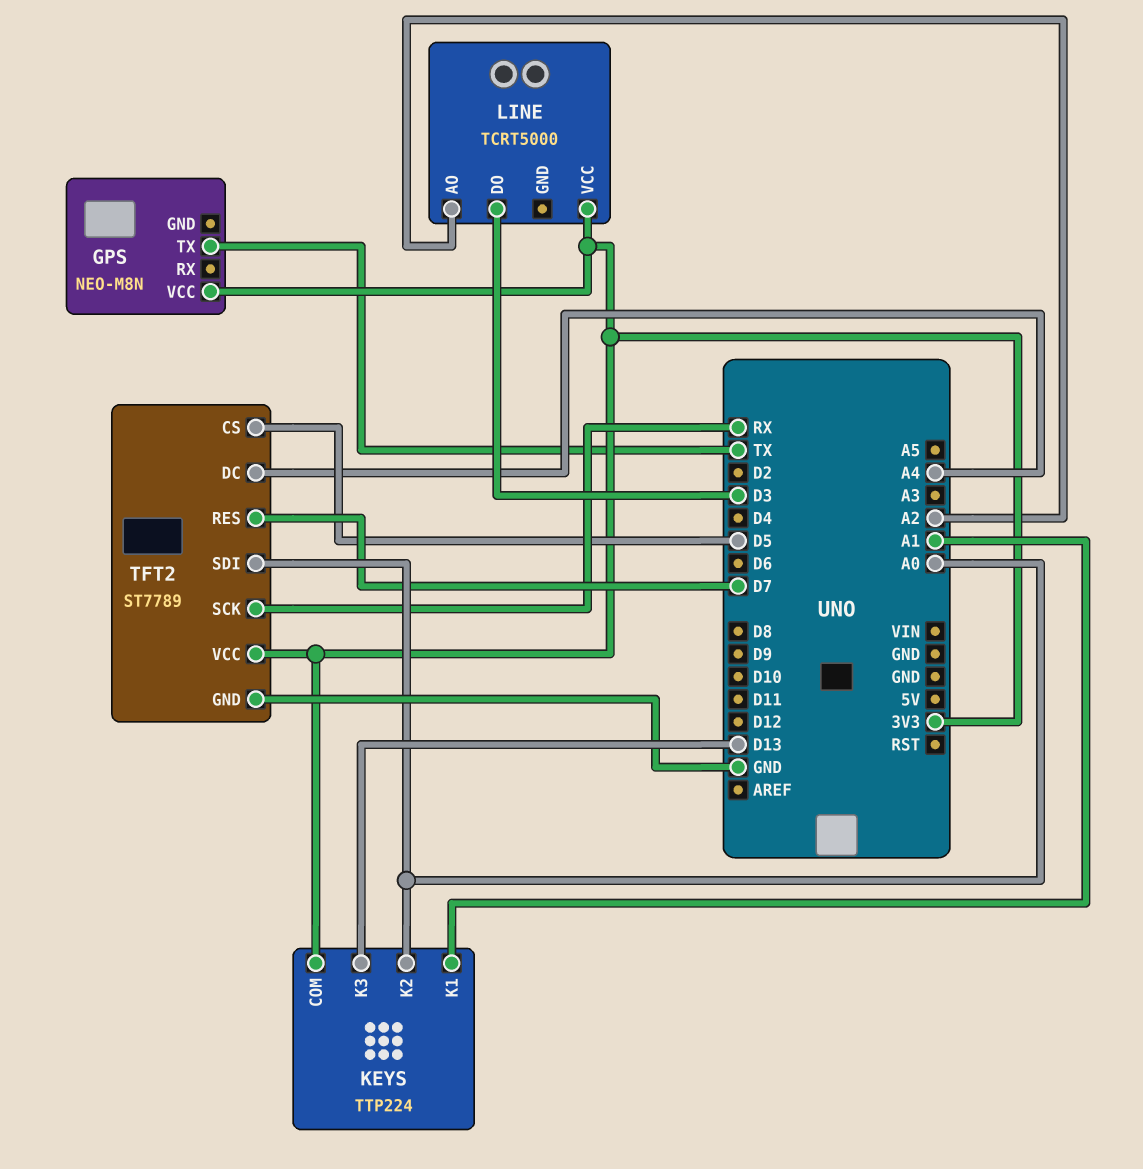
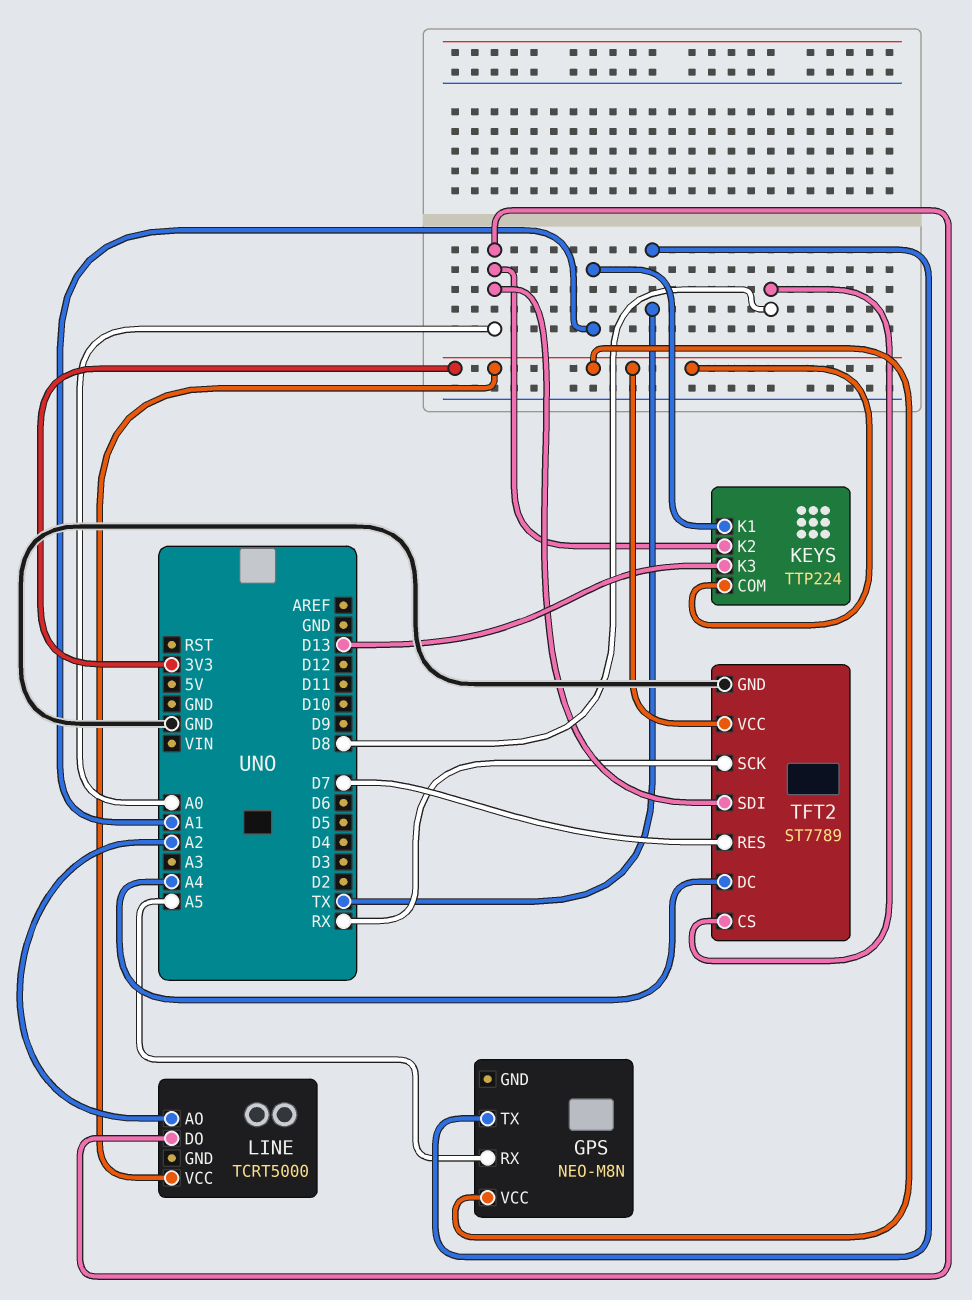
GPS pin RX: none -> A5
LINE pin DO: D3 -> A0
TFT2 pin CS: D5 -> D8

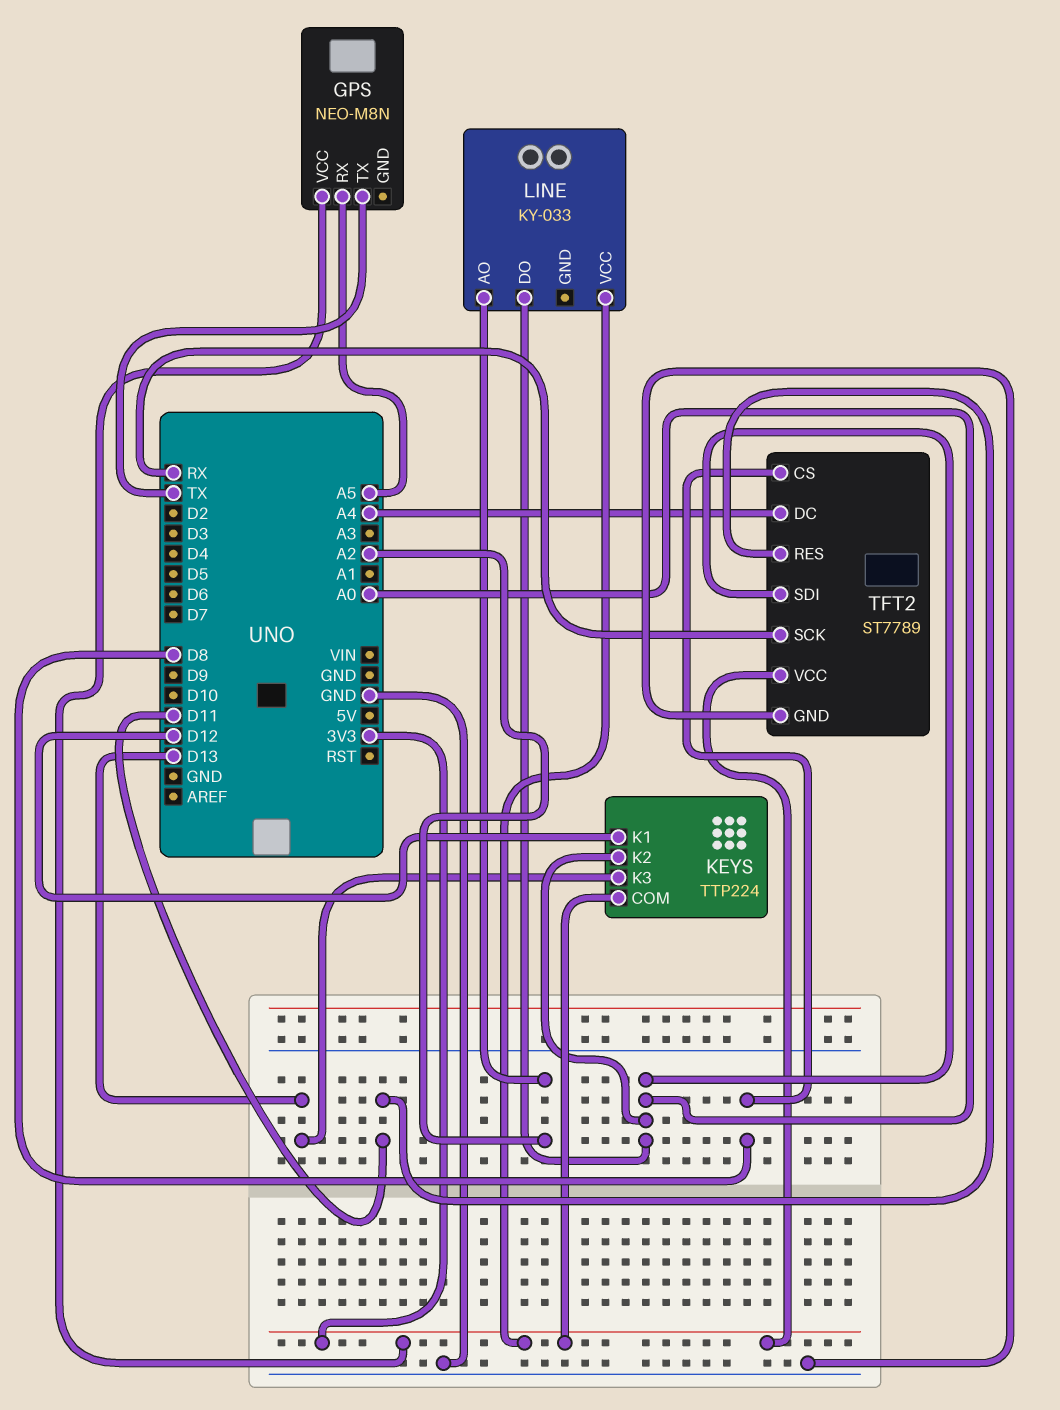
KEYS pin K1: A1 -> D12
LINE: TCRT5000 -> KY-033
TFT2 pin RES: D7 -> D11

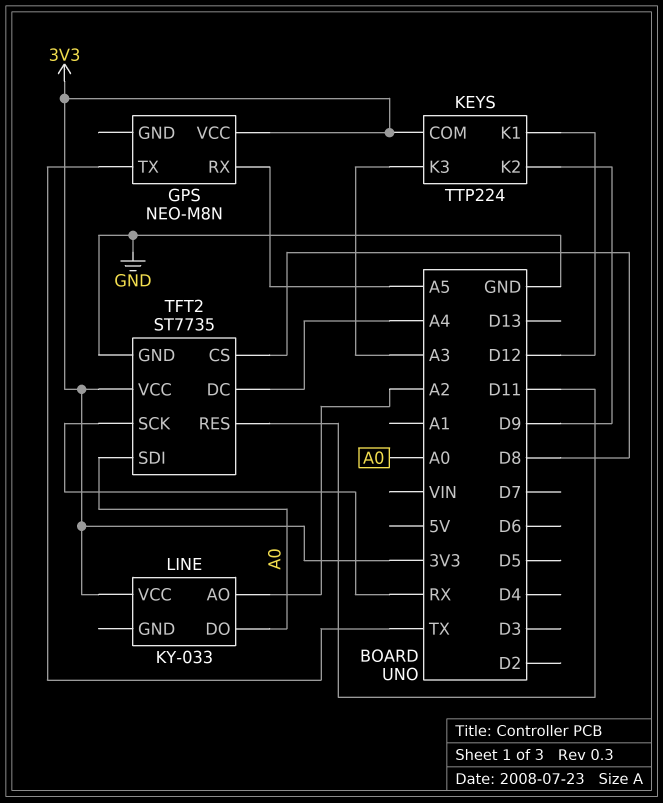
KEYS pin K2: A0 -> D9
KEYS pin K3: D13 -> A3
TFT2: ST7789 -> ST7735

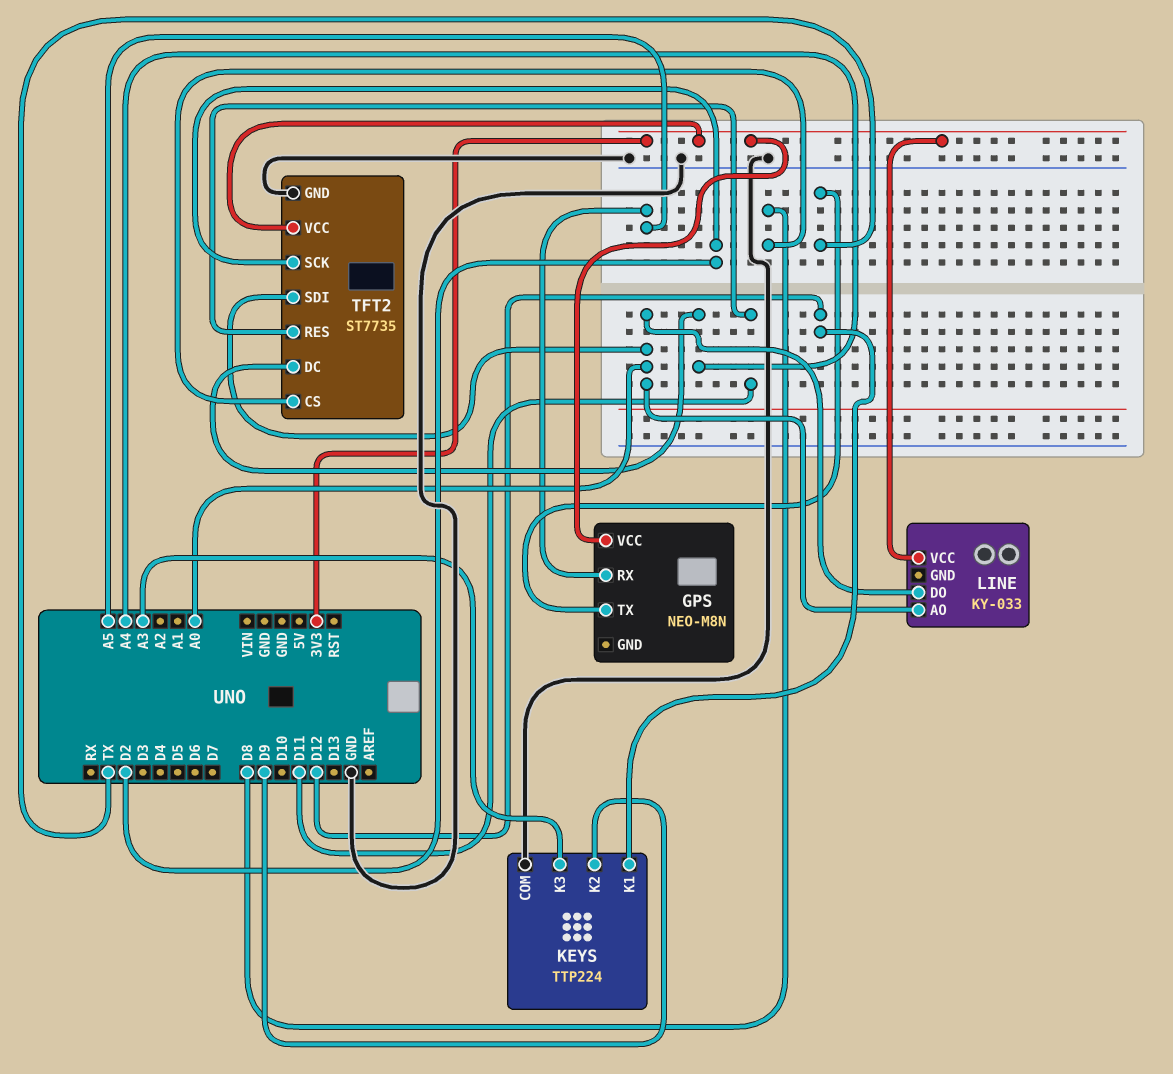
KEYS pin COM: 3V3 -> GND
LINE pin AO: A2 -> A0
TFT2 pin SCK: RX -> D2

